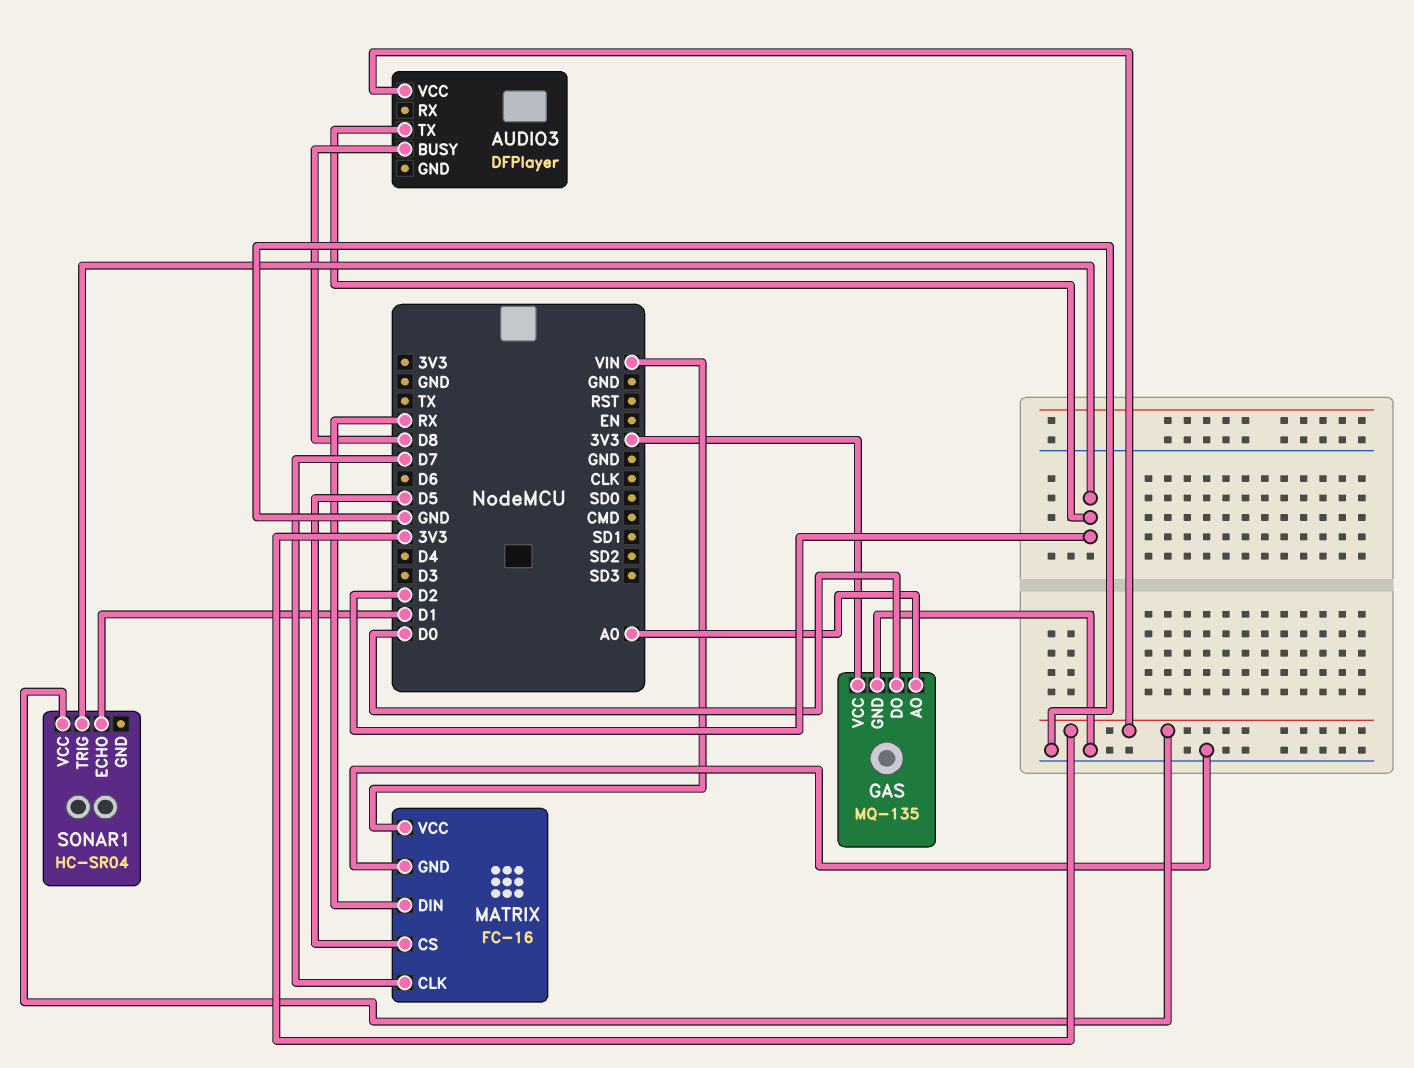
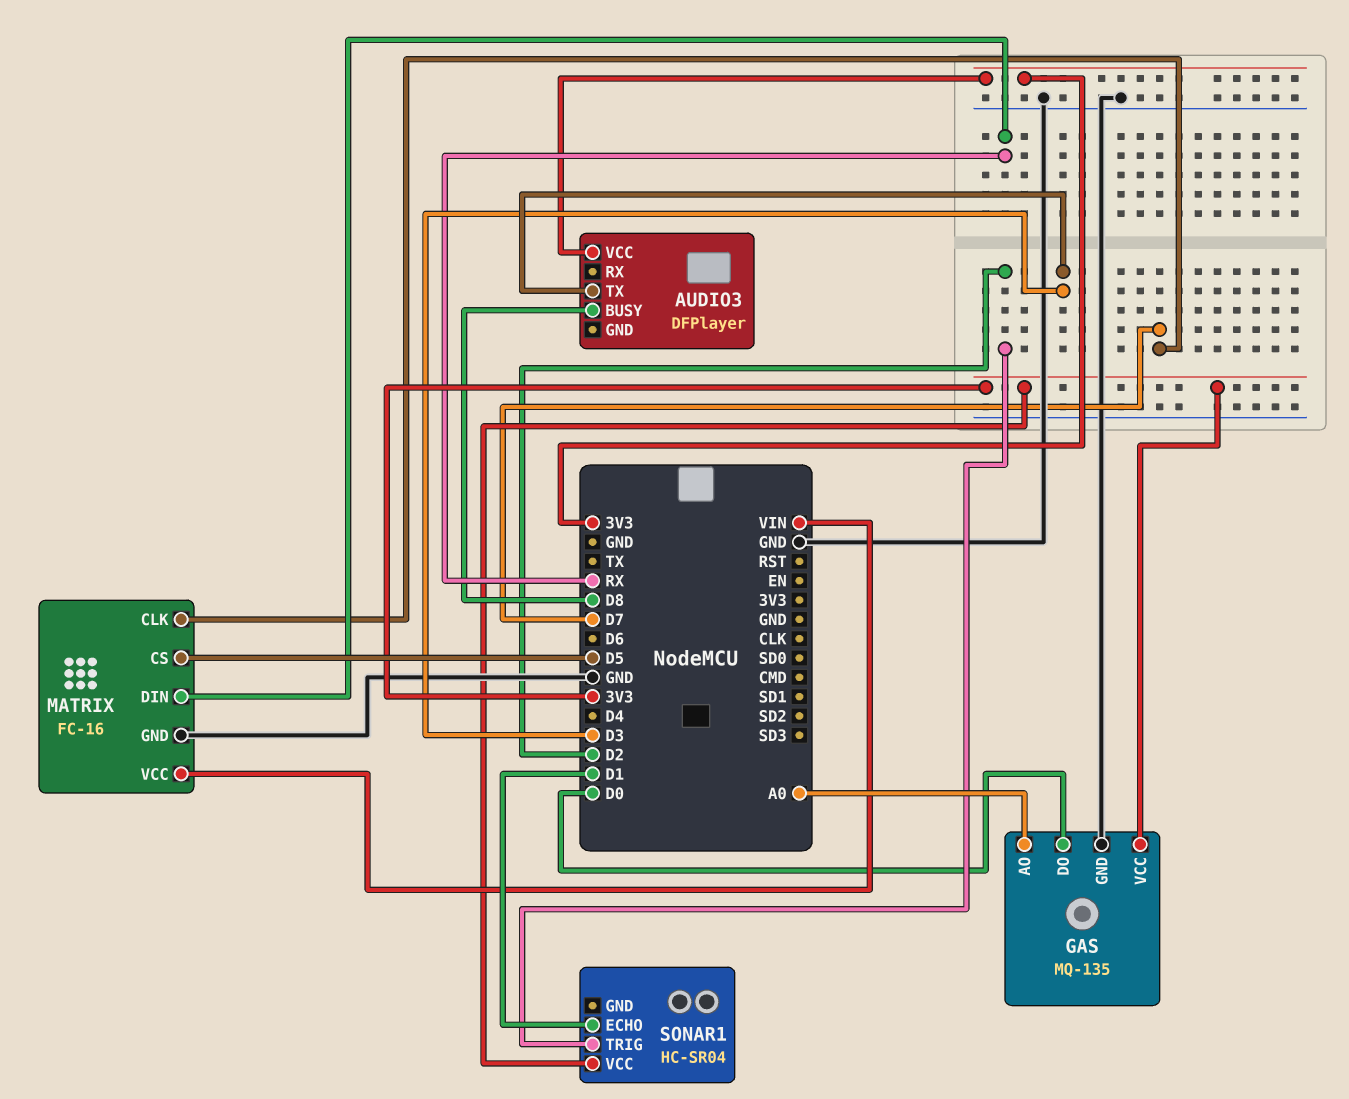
AUDIO3 pin TX: D2 -> D3

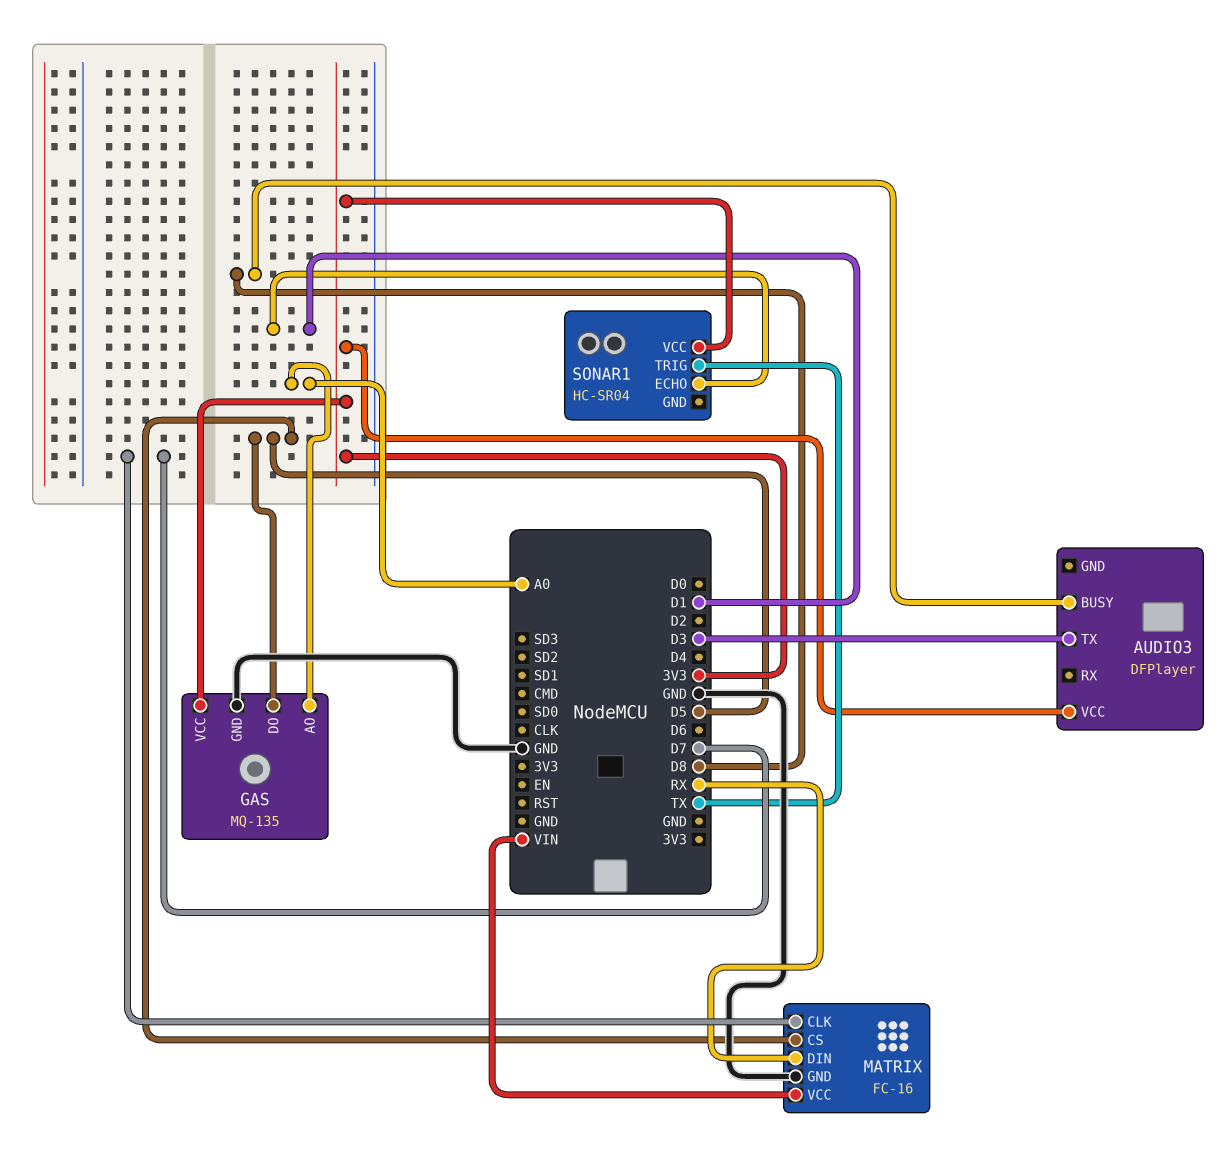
GAS pin DO: D0 -> D5
SONAR1 pin TRIG: D2 -> TX

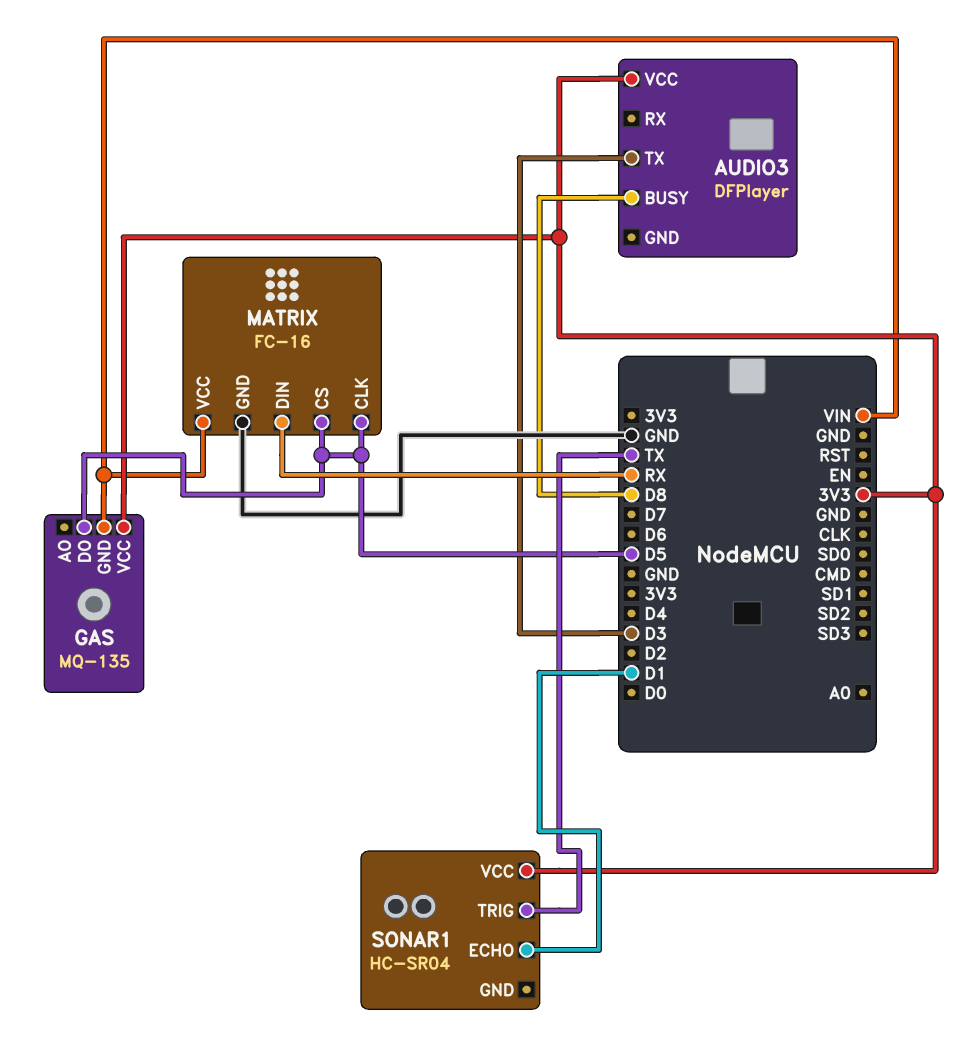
GAS pin AO: A0 -> none
GAS pin GND: GND -> VIN
MATRIX pin CLK: D7 -> D5

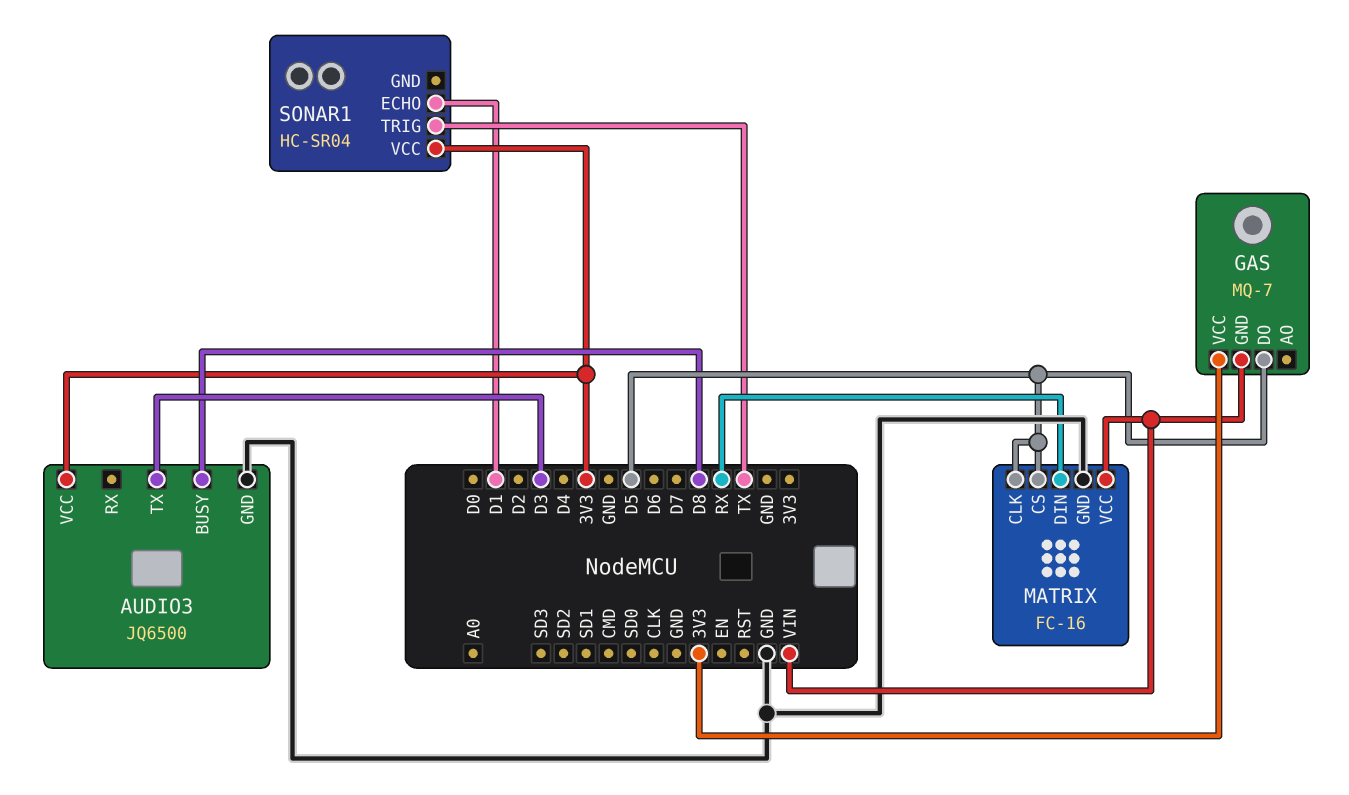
AUDIO3: DFPlayer -> JQ6500
AUDIO3 pin GND: none -> GND
GAS: MQ-135 -> MQ-7

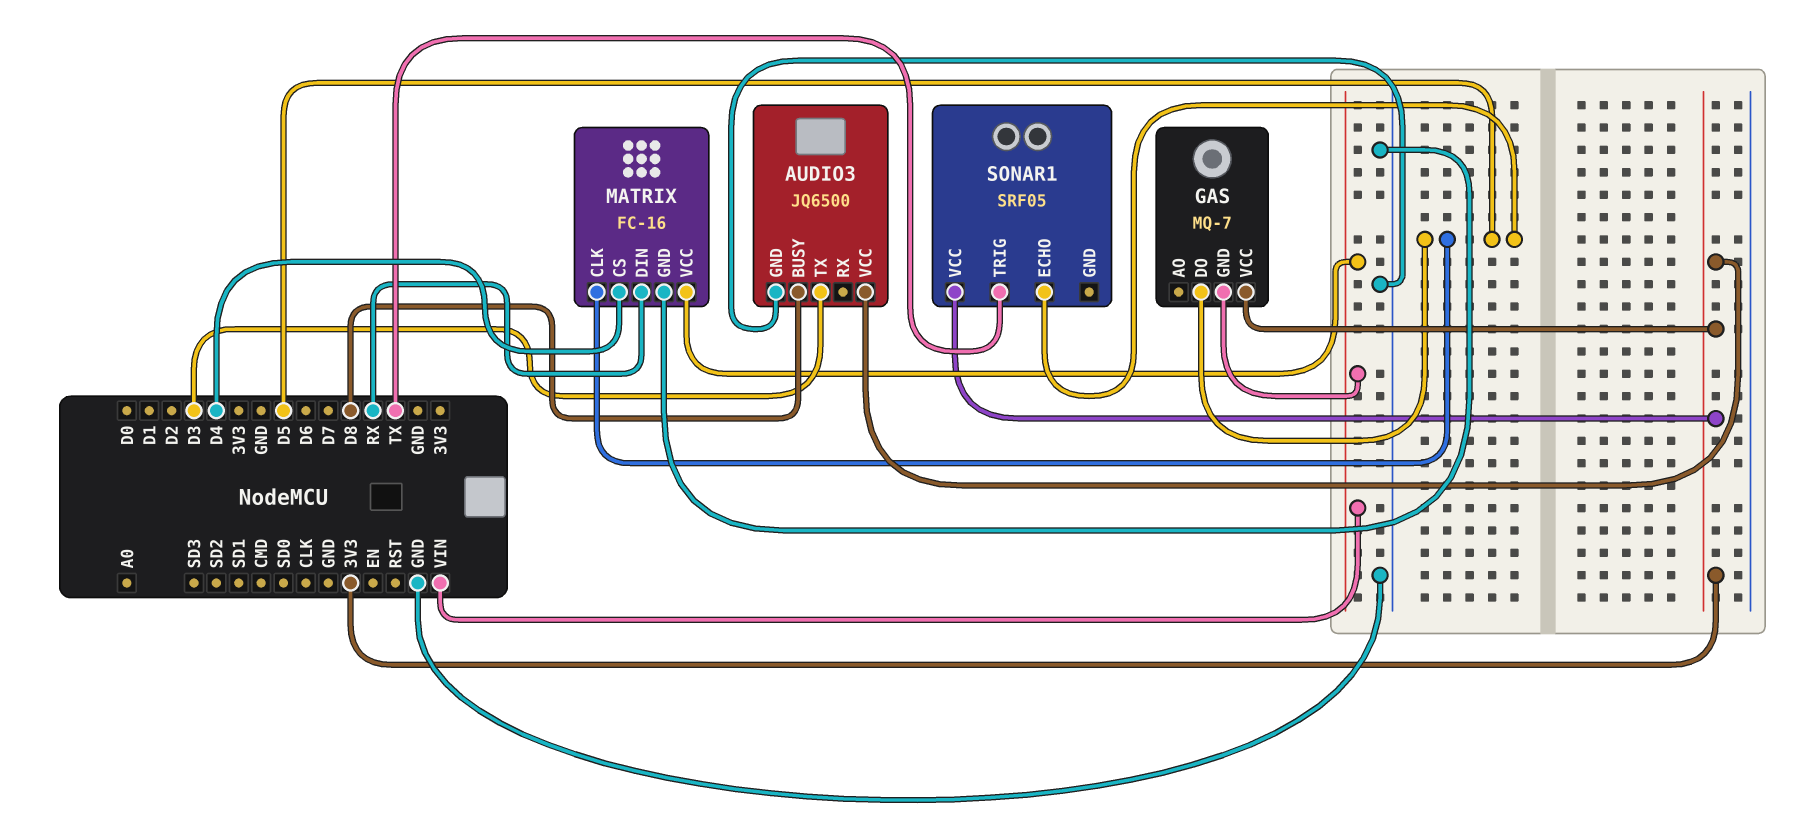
MATRIX pin CS: D5 -> D4
SONAR1: HC-SR04 -> SRF05
SONAR1 pin ECHO: D1 -> D5

